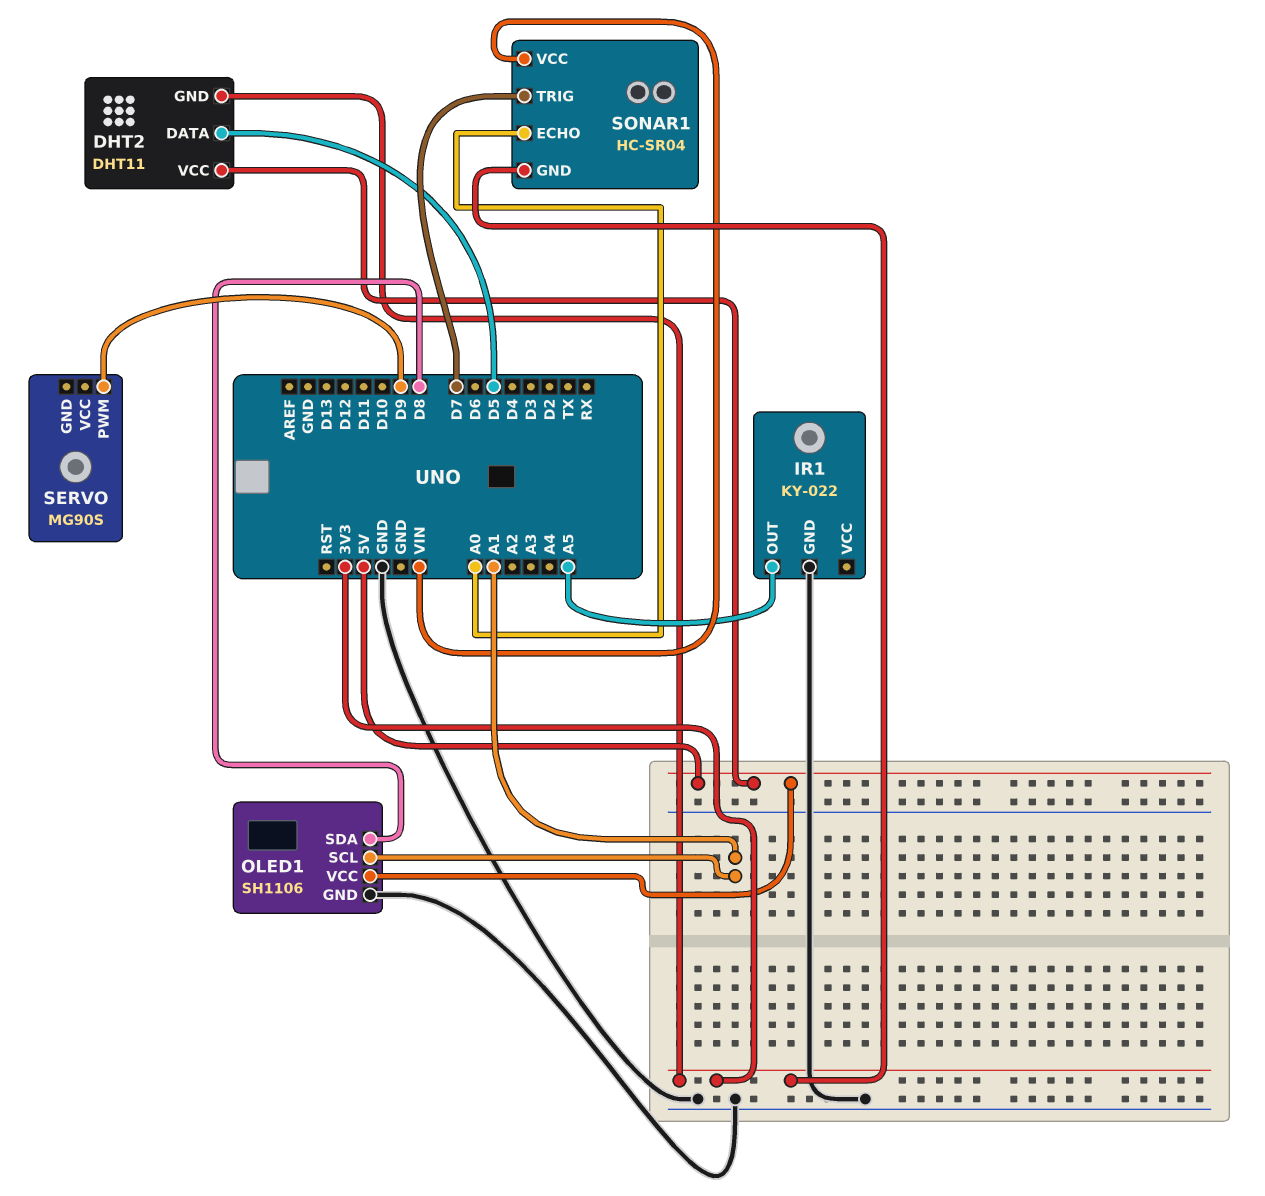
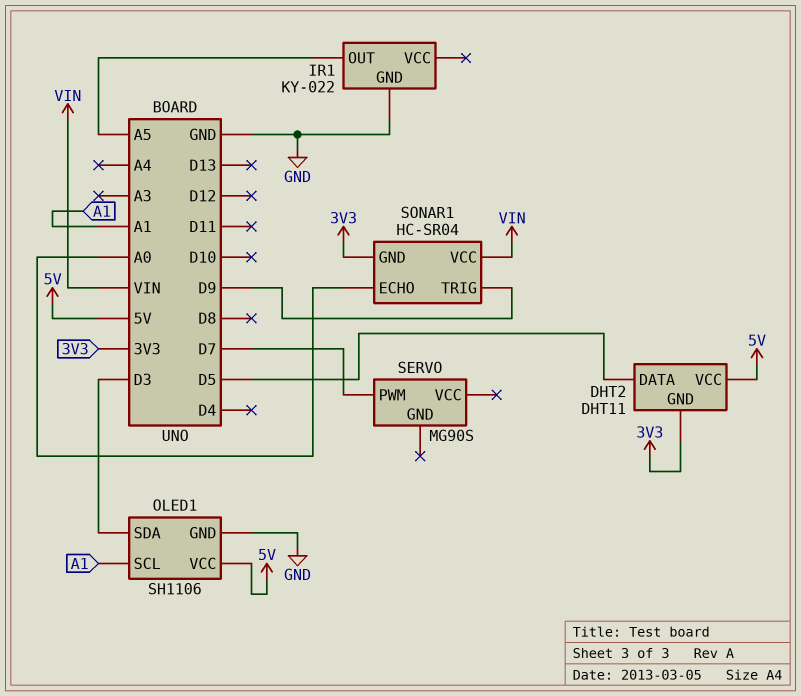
OLED1 pin SDA: D8 -> D3
SERVO pin PWM: D9 -> D7
SONAR1 pin TRIG: D7 -> D9

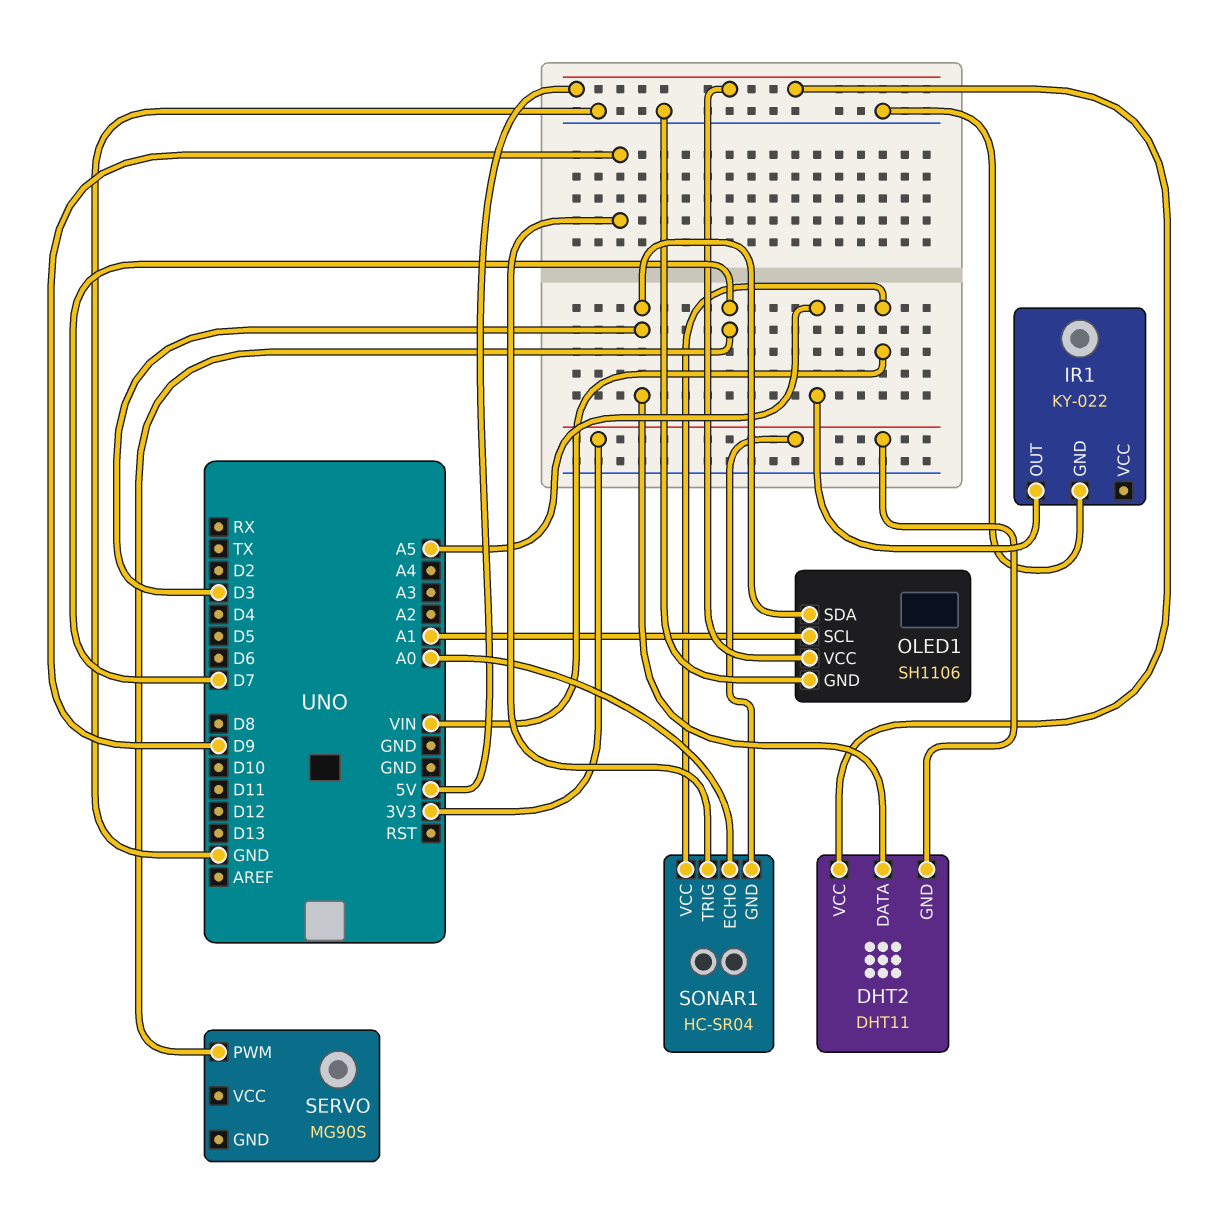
DHT2 pin DATA: D5 -> D3

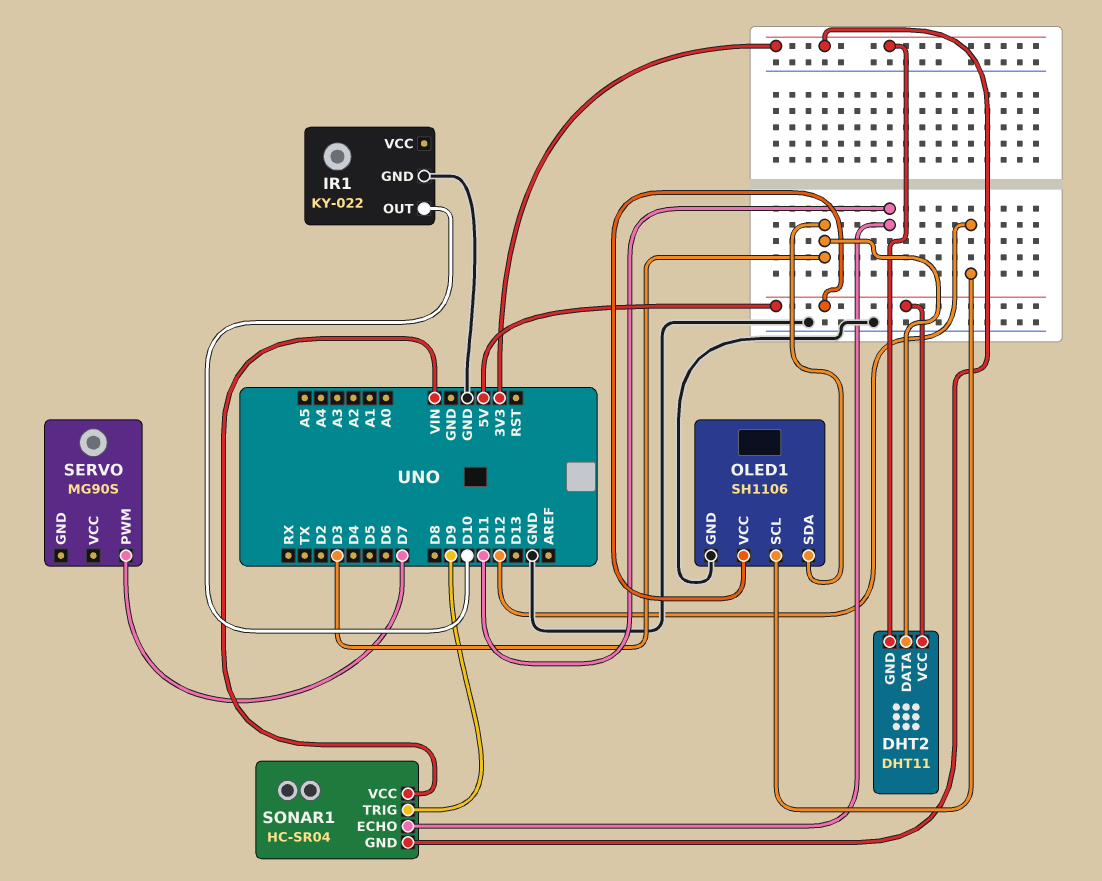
IR1 pin OUT: A5 -> D10
OLED1 pin SCL: A1 -> D12
SONAR1 pin ECHO: A0 -> D11

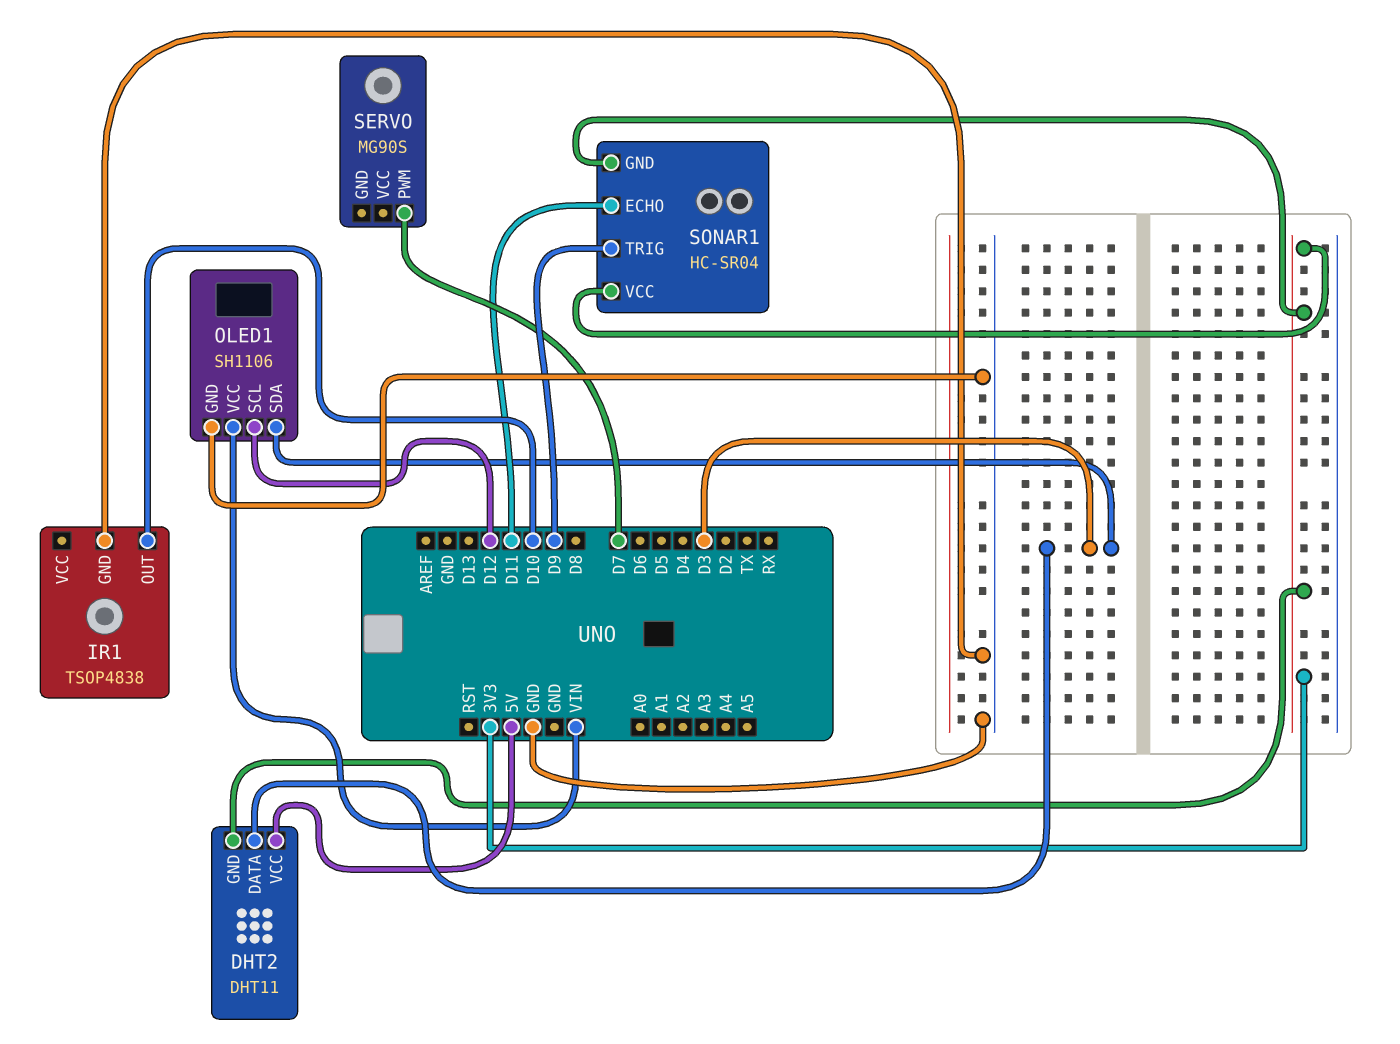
IR1: KY-022 -> TSOP4838
OLED1 pin VCC: 5V -> VIN
SONAR1 pin VCC: VIN -> 3V3

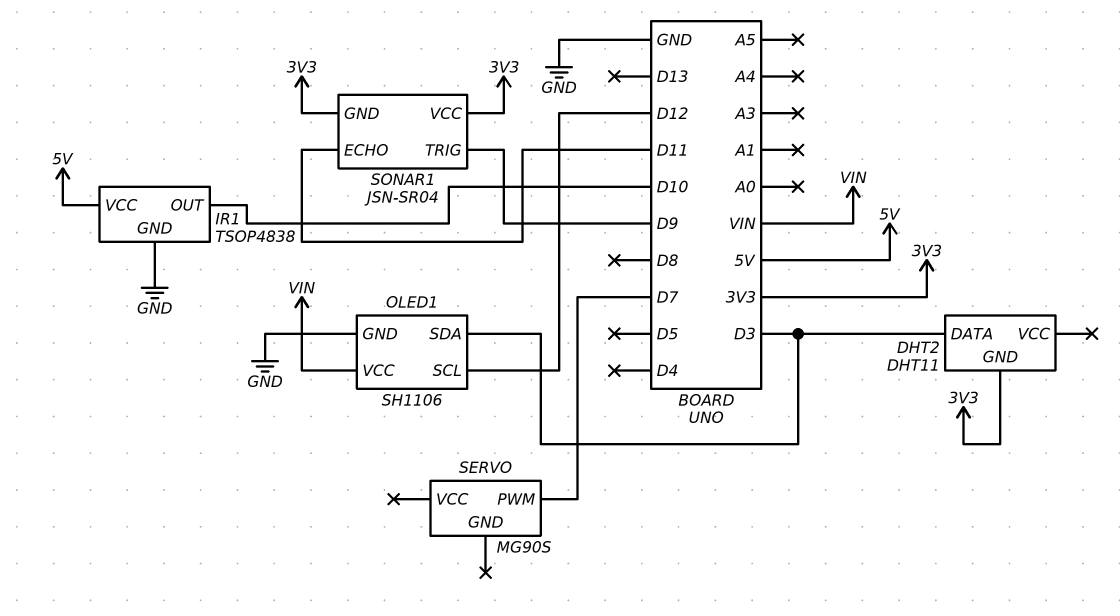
DHT2 pin VCC: 5V -> none
IR1 pin VCC: none -> 5V
SONAR1: HC-SR04 -> JSN-SR04

